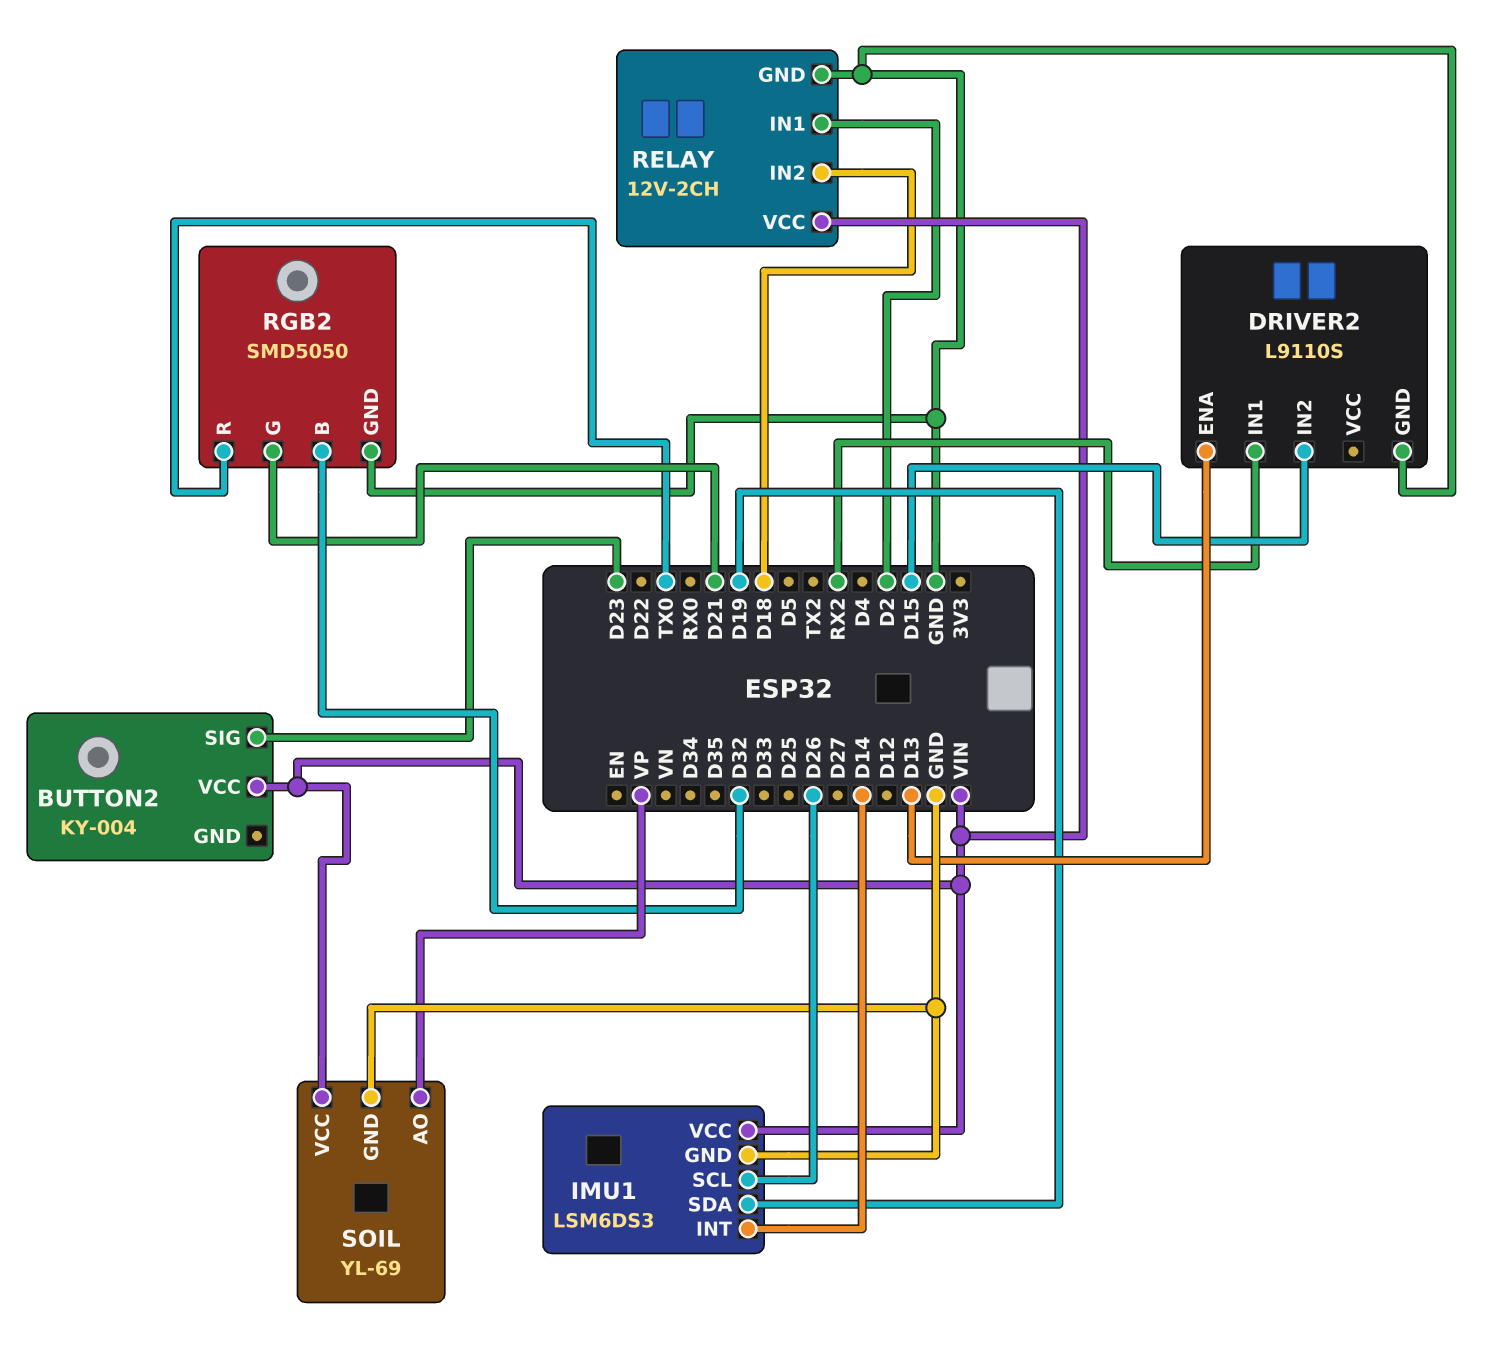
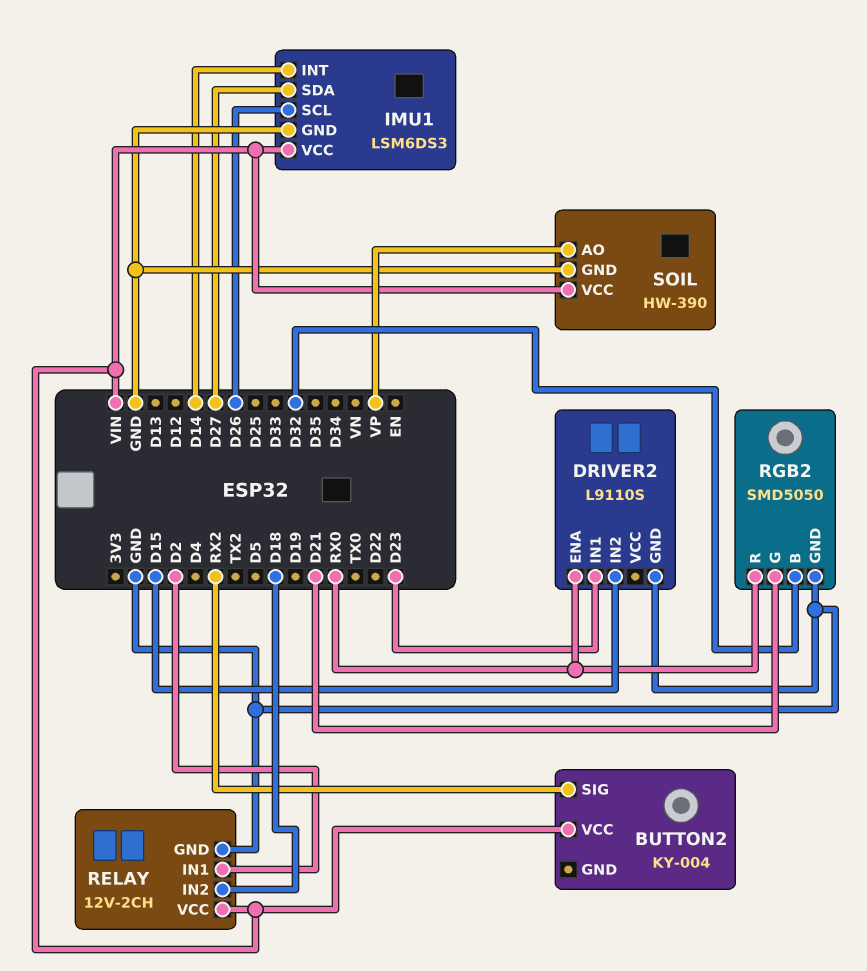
BUTTON2 pin SIG: D23 -> RX2
DRIVER2 pin ENA: D13 -> RX0
DRIVER2 pin IN1: RX2 -> D23
IMU1 pin SDA: D19 -> D27
RGB2 pin R: TX0 -> RX0
SOIL: YL-69 -> HW-390

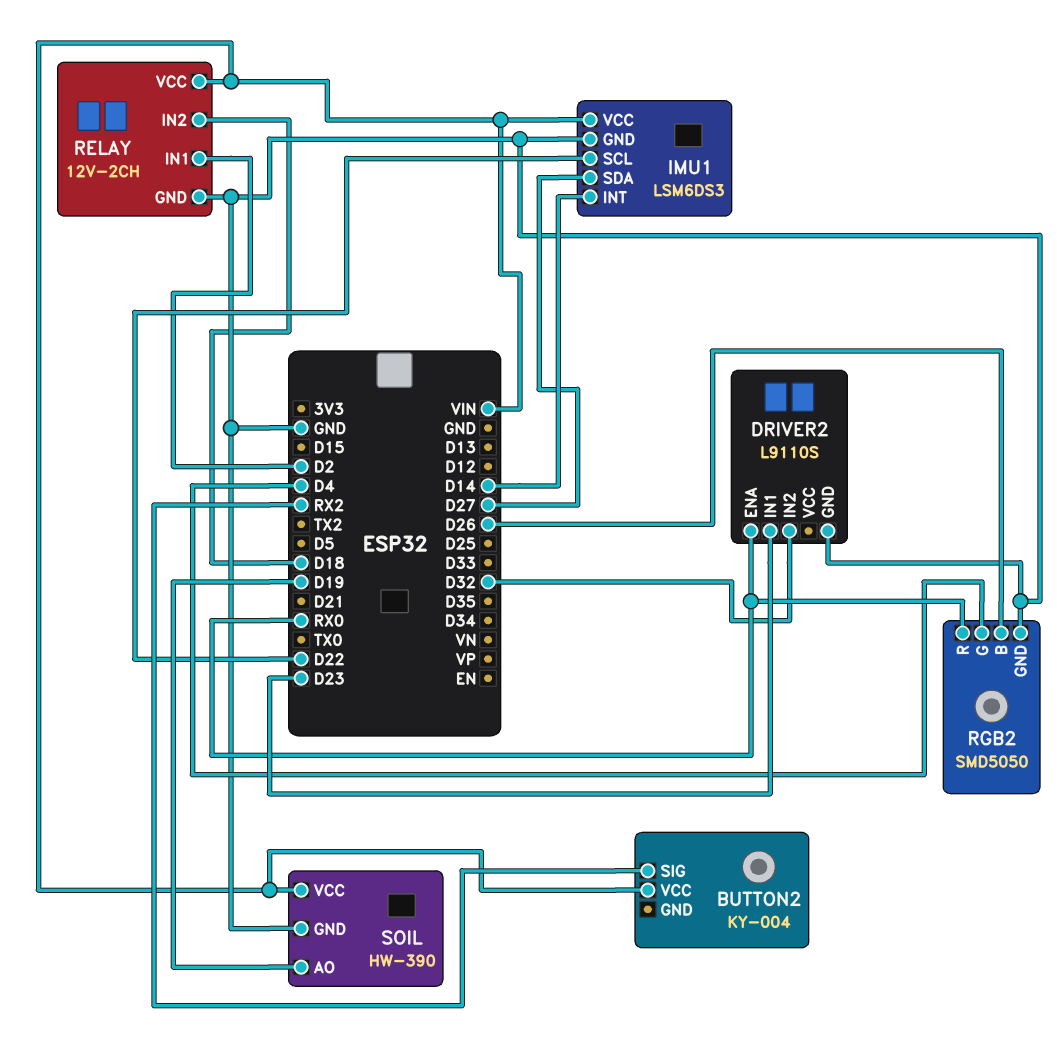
DRIVER2 pin IN2: D15 -> D32
IMU1 pin SCL: D26 -> D22
RGB2 pin B: D32 -> D26
RGB2 pin G: D21 -> D4
SOIL pin AO: VP -> D19

